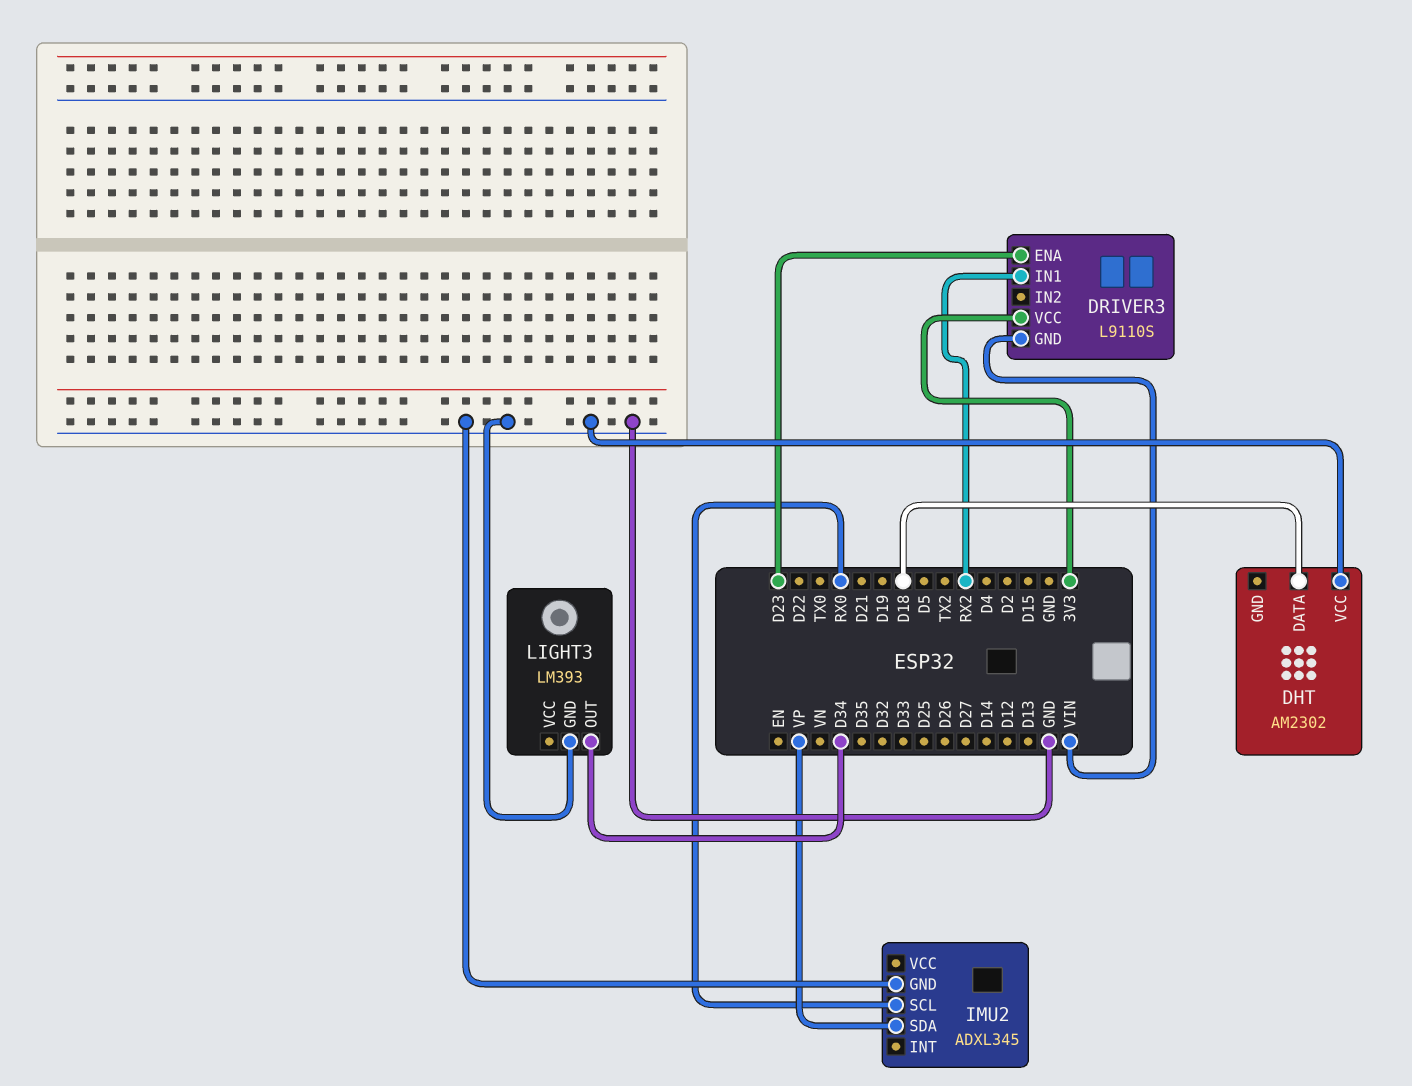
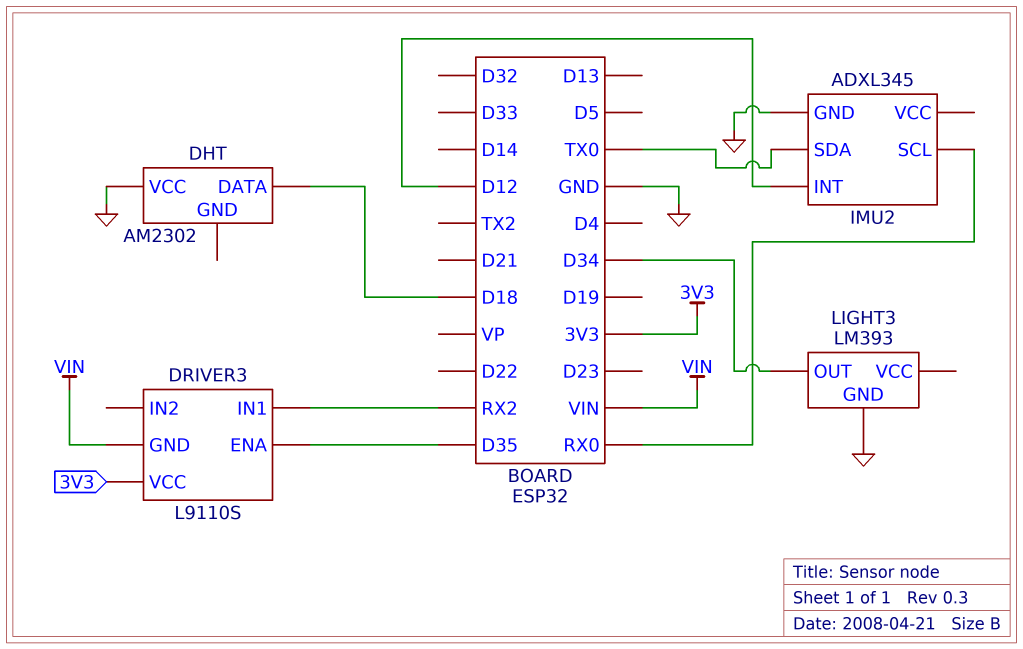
DRIVER3 pin ENA: D23 -> D35
IMU2 pin INT: none -> D12
IMU2 pin SDA: VP -> TX0

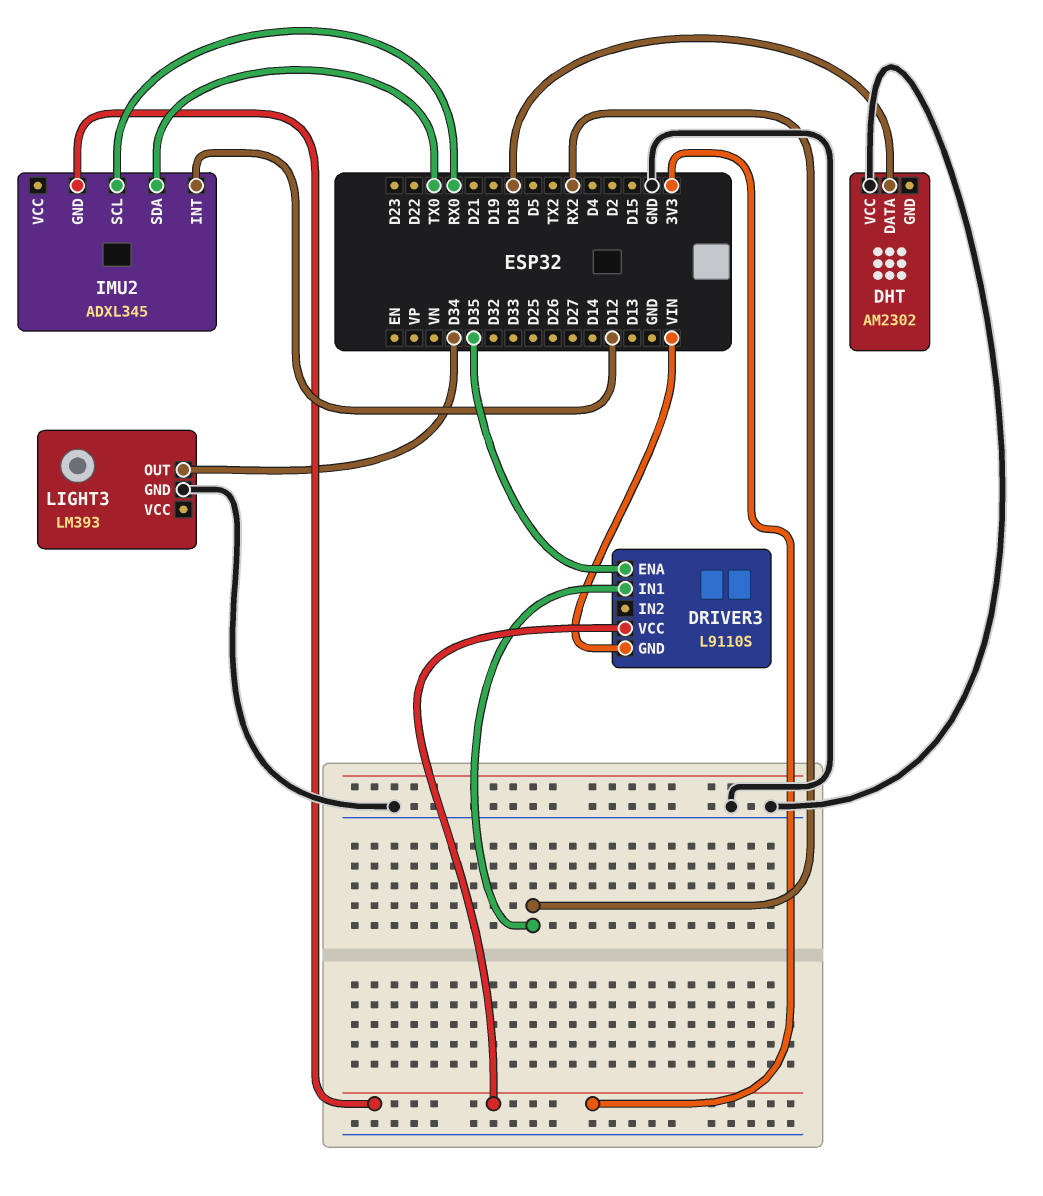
IMU2 pin GND: GND -> 3V3

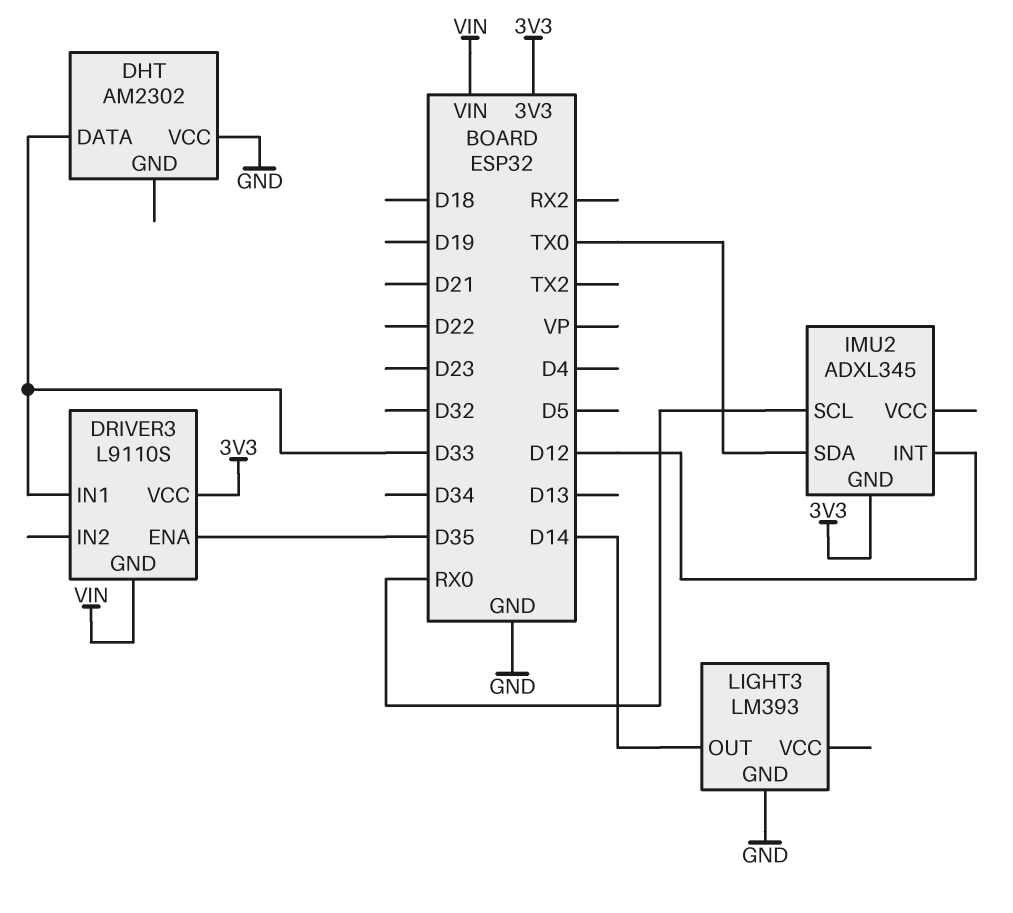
DHT pin DATA: D18 -> D33
DRIVER3 pin IN1: RX2 -> D33
LIGHT3 pin OUT: D34 -> D14

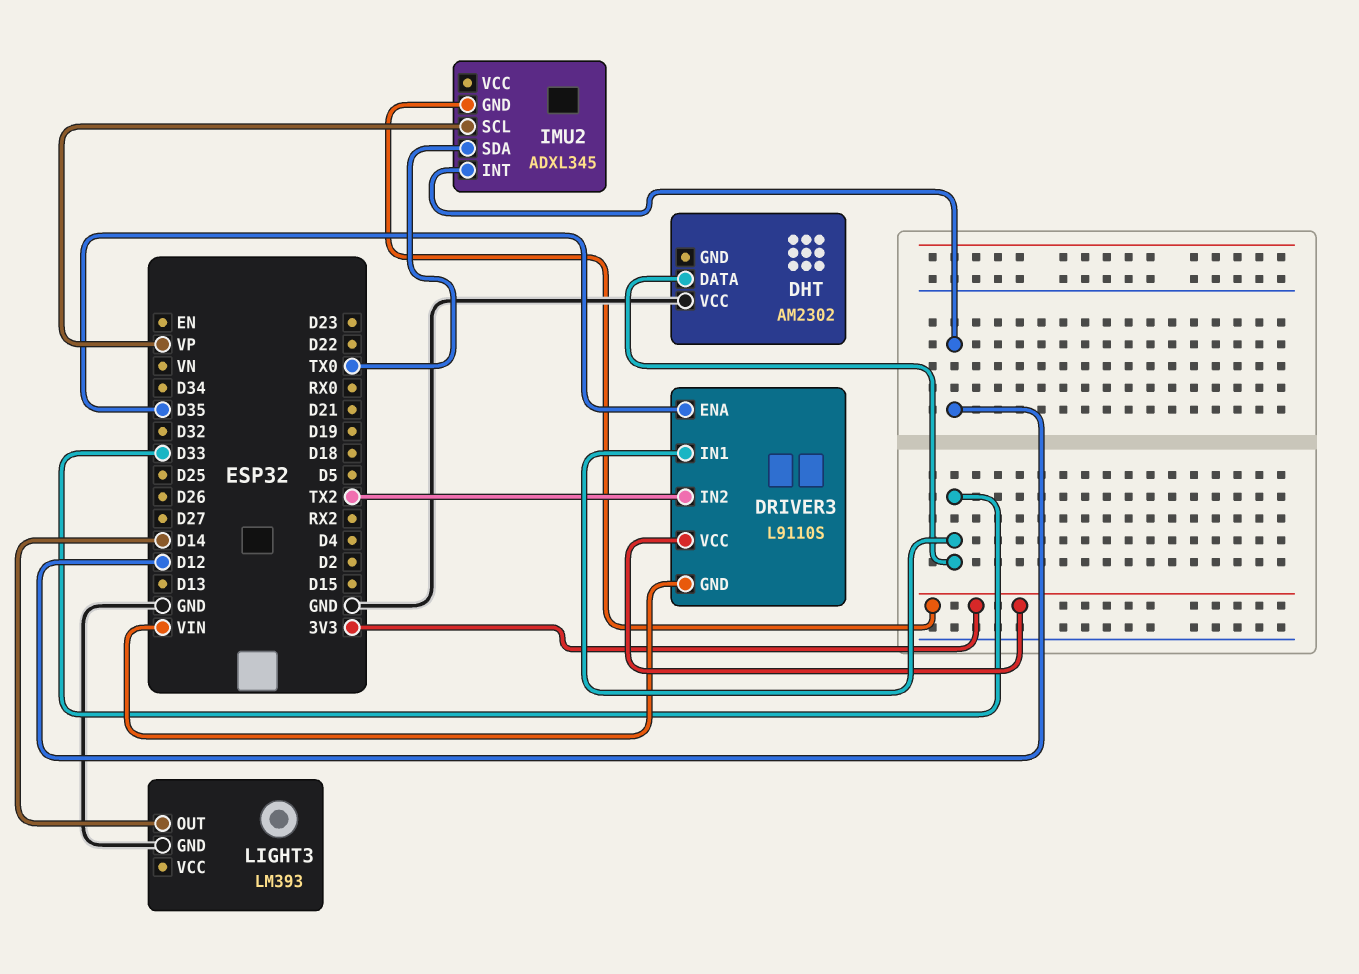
DRIVER3 pin IN2: none -> TX2
IMU2 pin SCL: RX0 -> VP

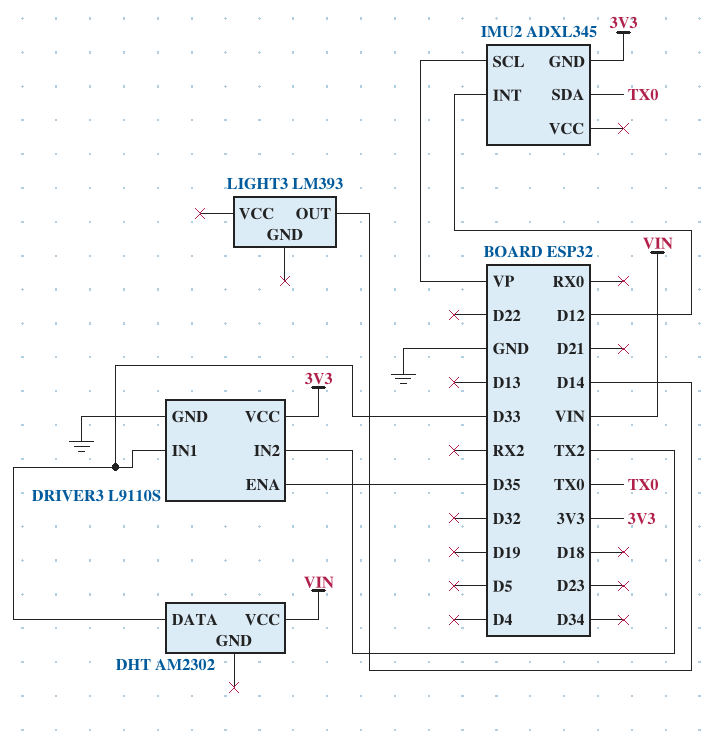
DHT pin VCC: GND -> VIN
DRIVER3 pin GND: VIN -> GND
LIGHT3 pin GND: GND -> none

